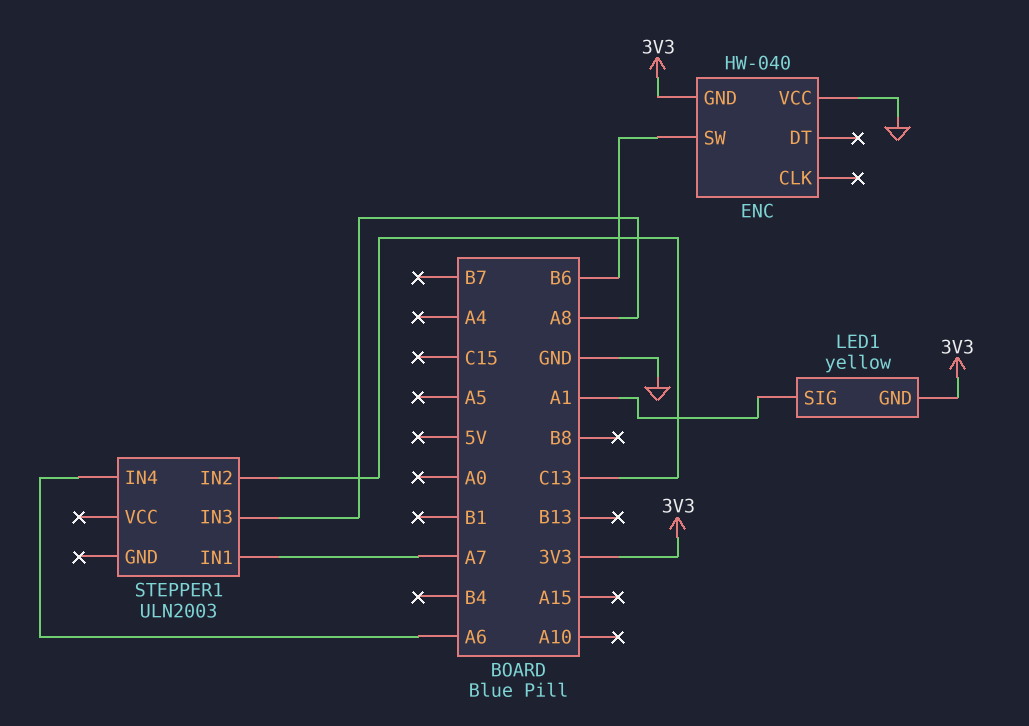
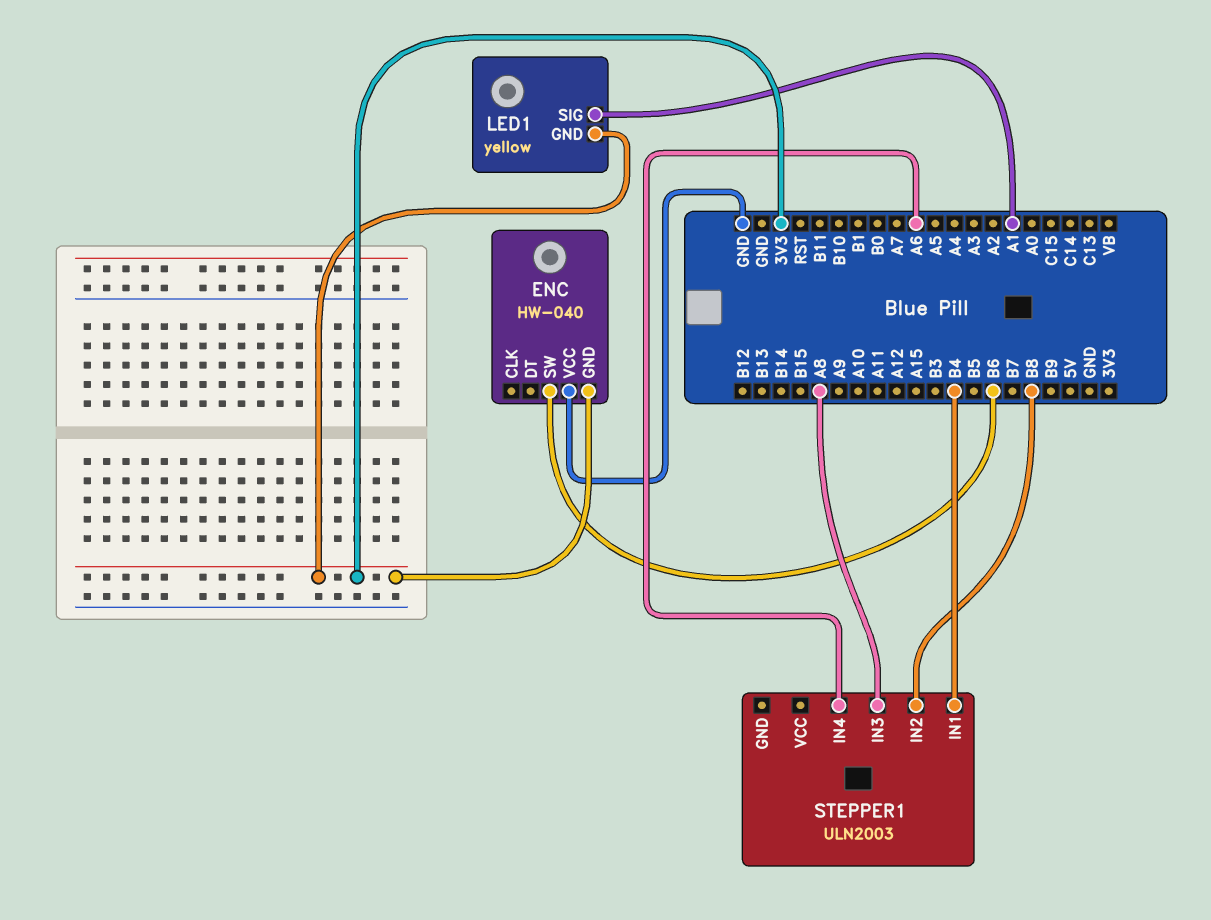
STEPPER1 pin IN1: A7 -> B4
STEPPER1 pin IN2: C13 -> B8

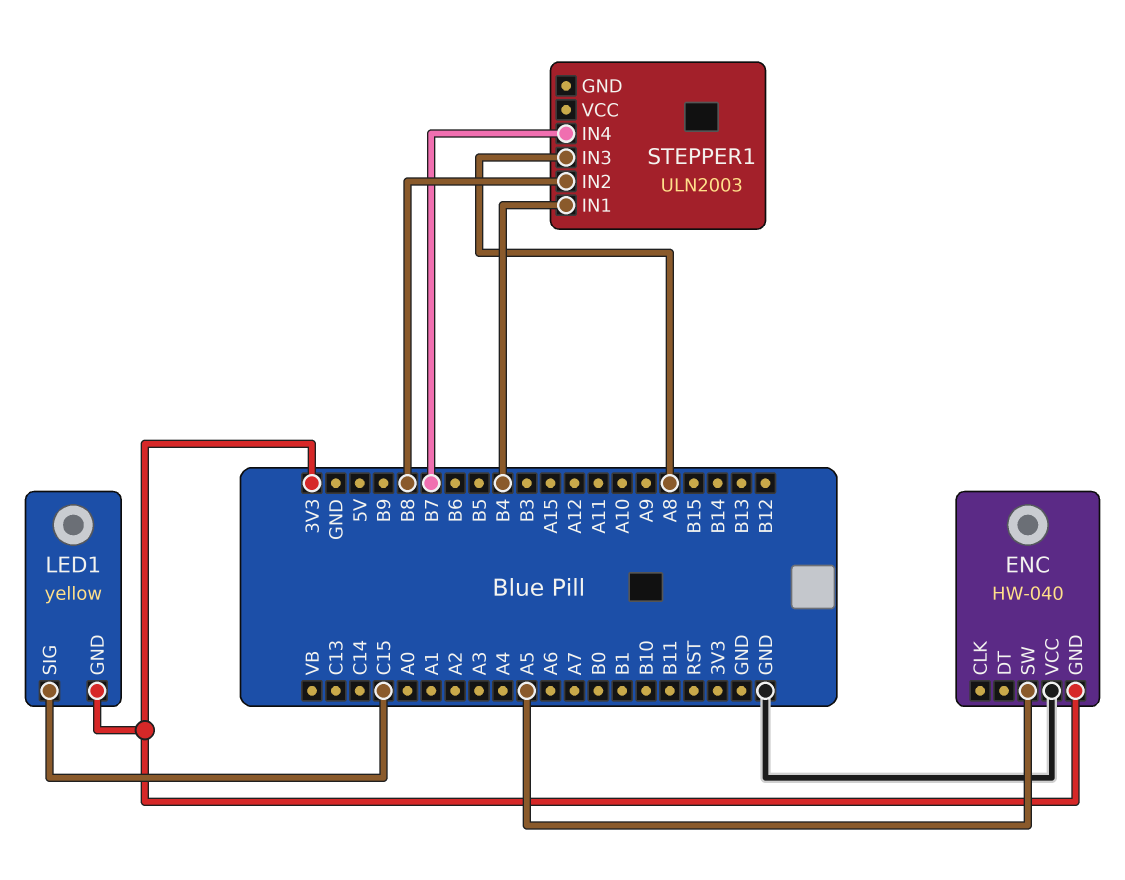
ENC pin SW: B6 -> A5
LED1 pin SIG: A1 -> C15
STEPPER1 pin IN4: A6 -> B7

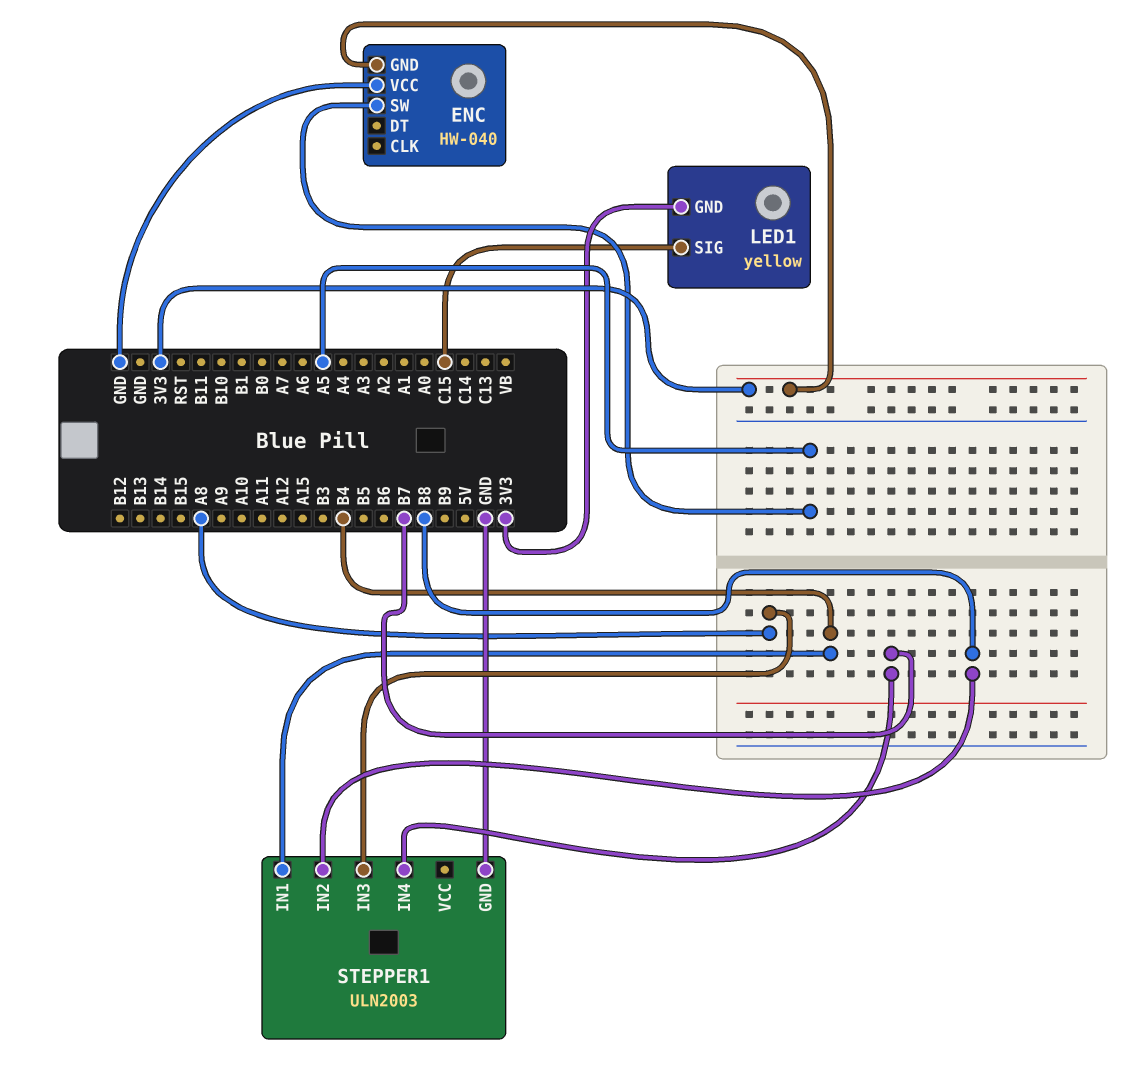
STEPPER1 pin GND: none -> GND

